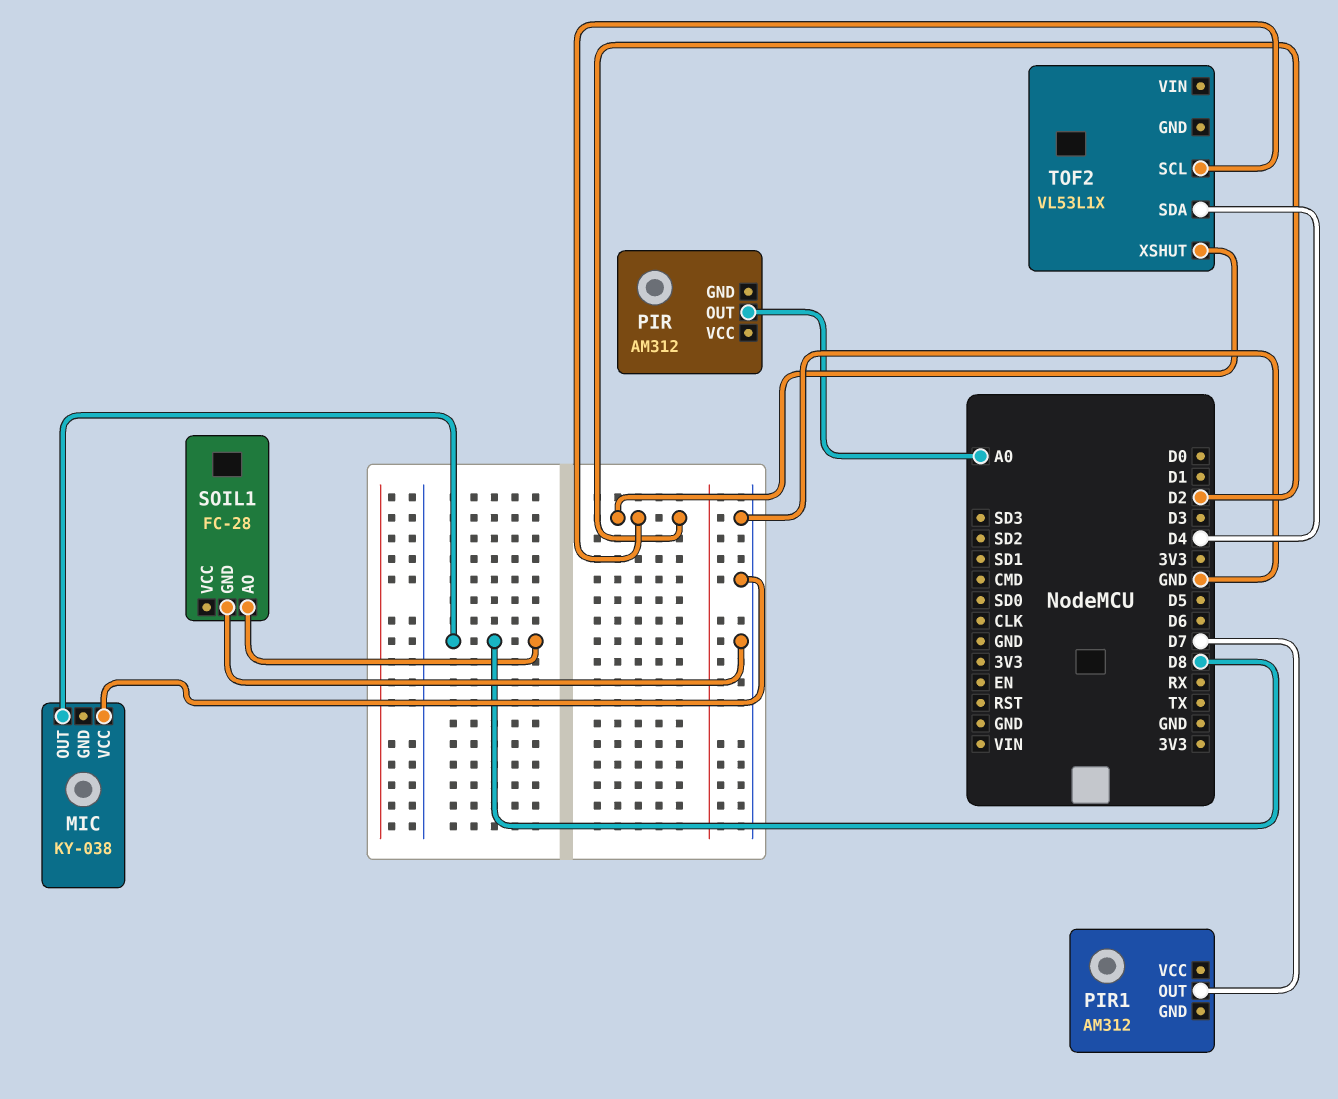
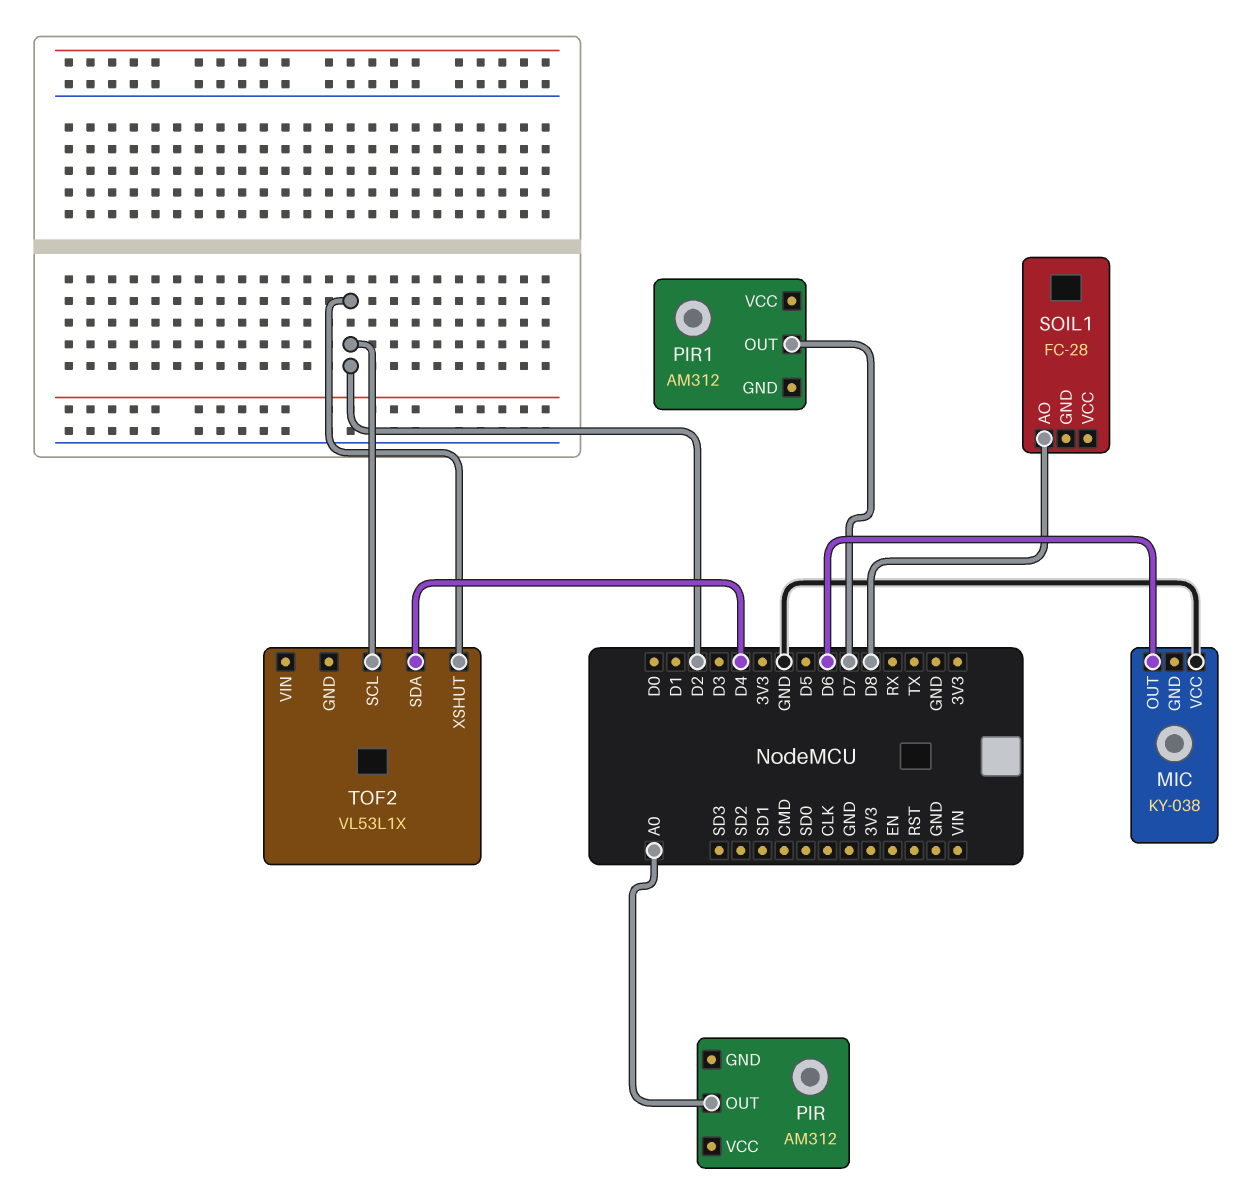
MIC pin OUT: D8 -> D6
SOIL1 pin GND: GND -> none

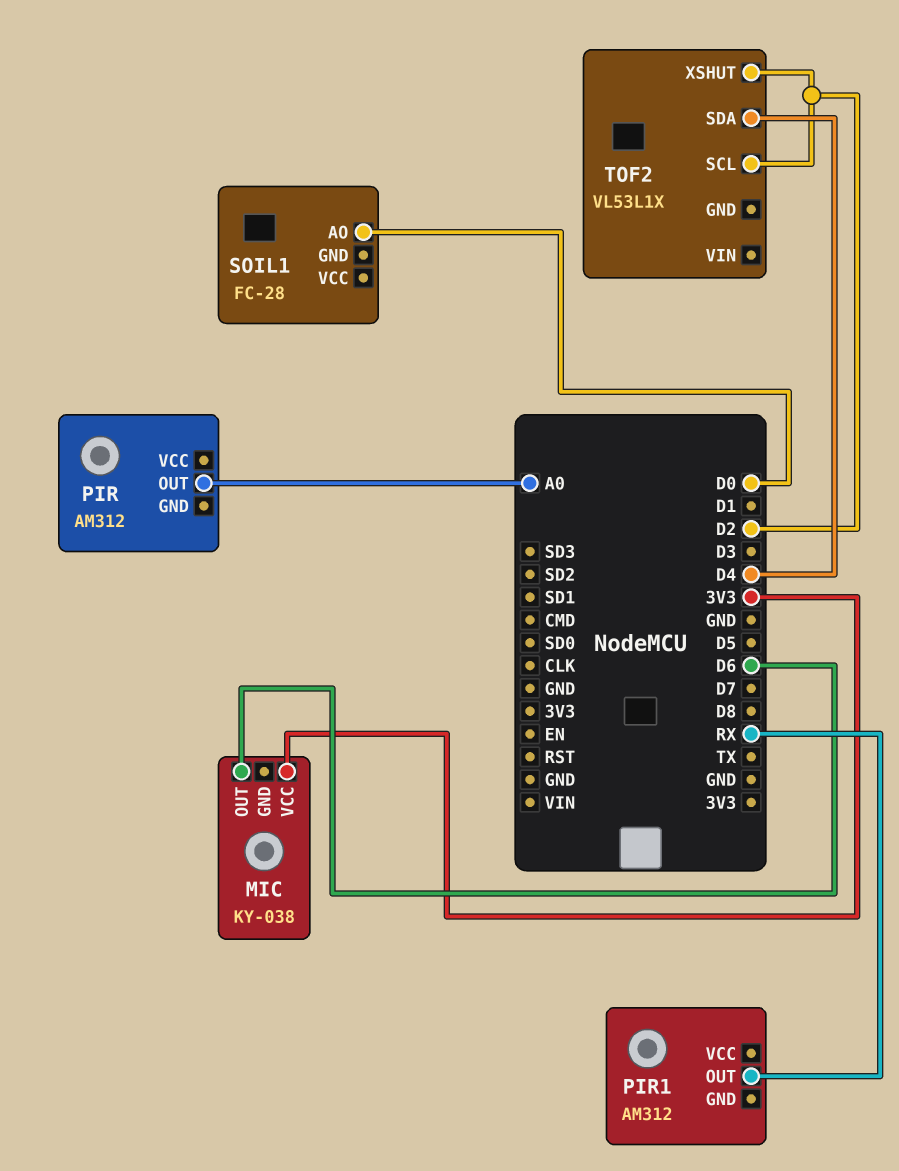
MIC pin VCC: GND -> 3V3
PIR1 pin OUT: D7 -> RX
SOIL1 pin AO: D8 -> D0

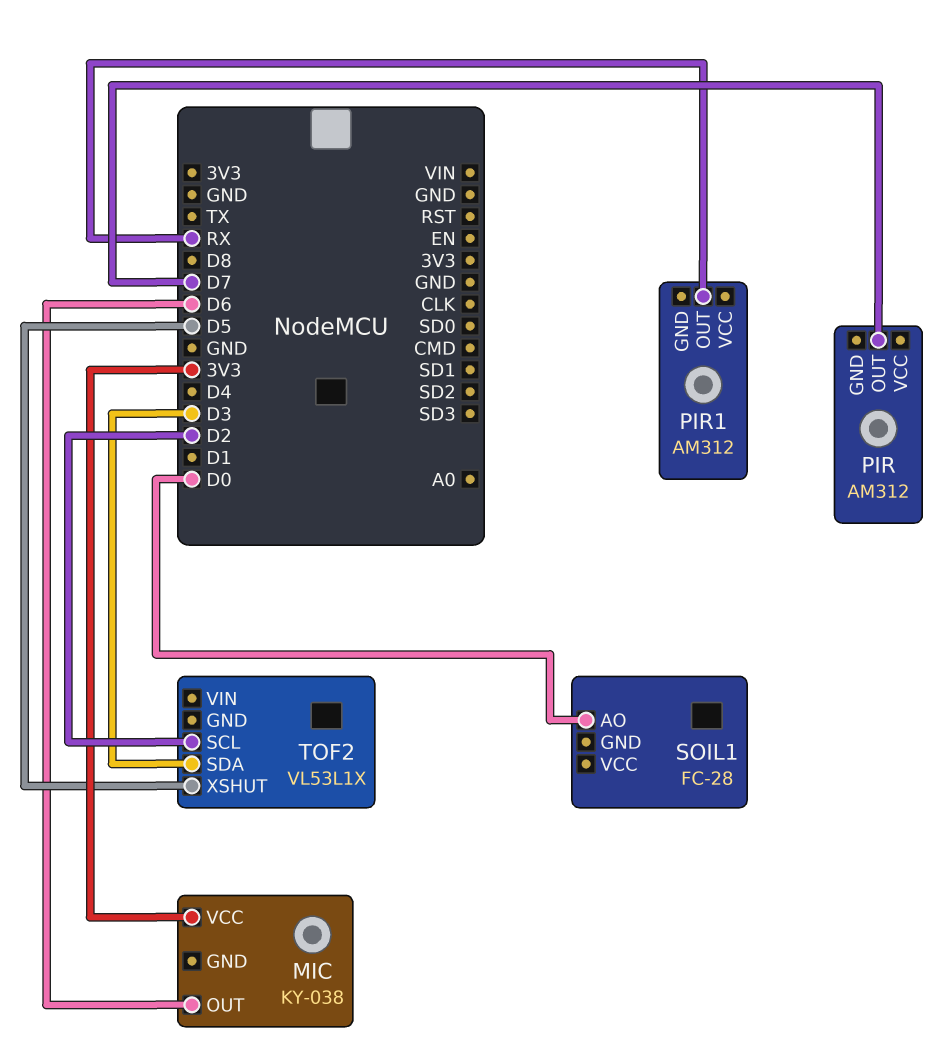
PIR pin OUT: A0 -> D7
TOF2 pin SDA: D4 -> D3
TOF2 pin XSHUT: D2 -> D5

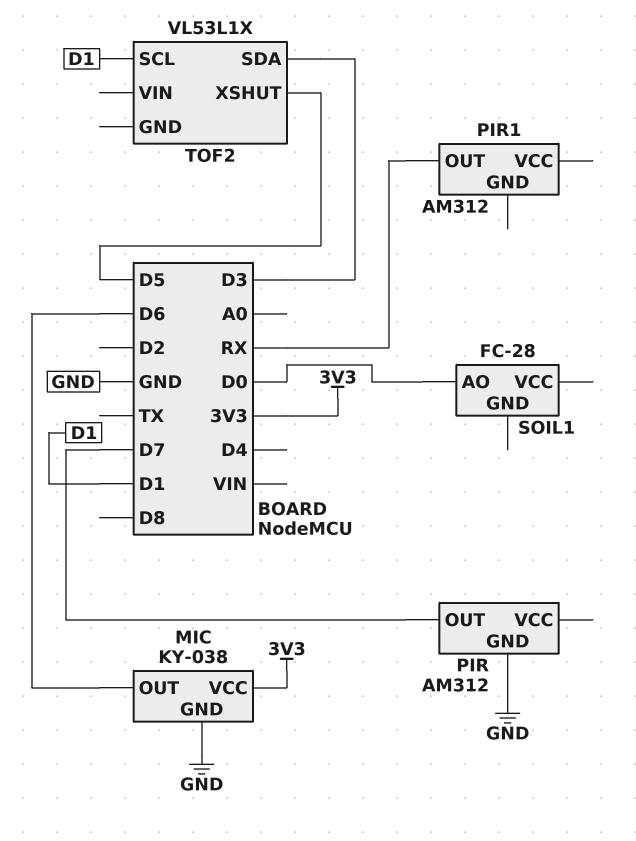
MIC pin GND: none -> GND
PIR pin GND: none -> GND
TOF2 pin SCL: D2 -> D1

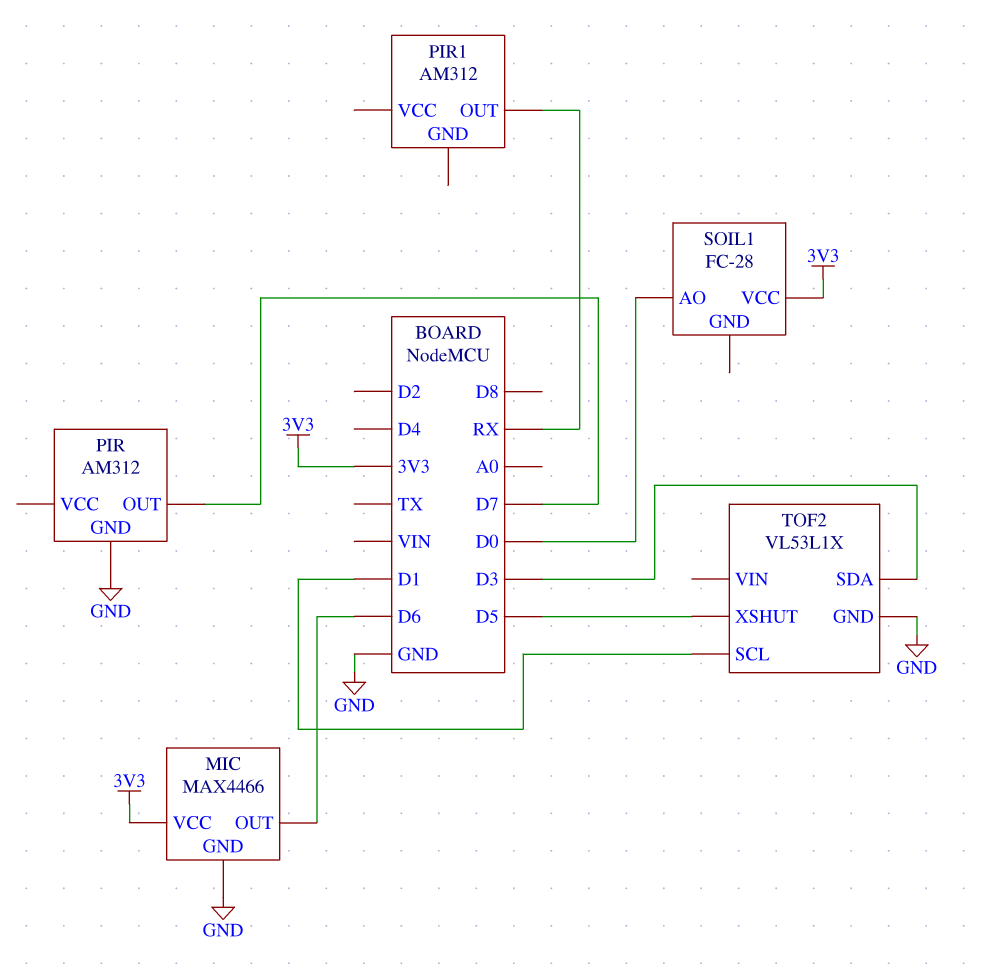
MIC: KY-038 -> MAX4466
SOIL1 pin VCC: none -> 3V3
TOF2 pin GND: none -> GND

